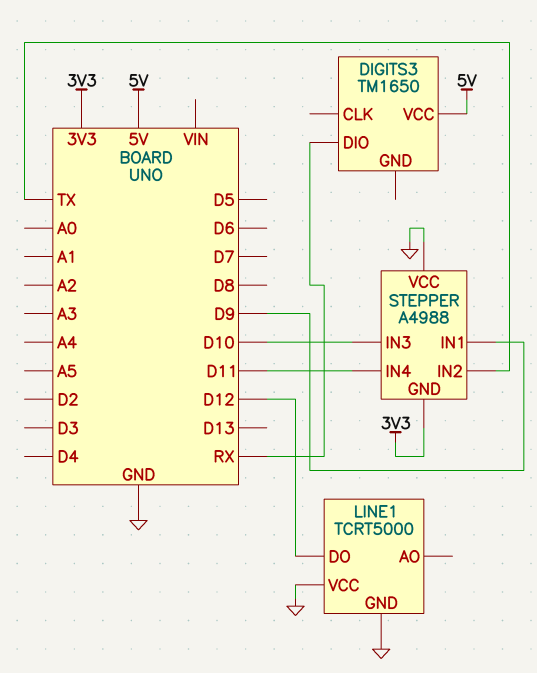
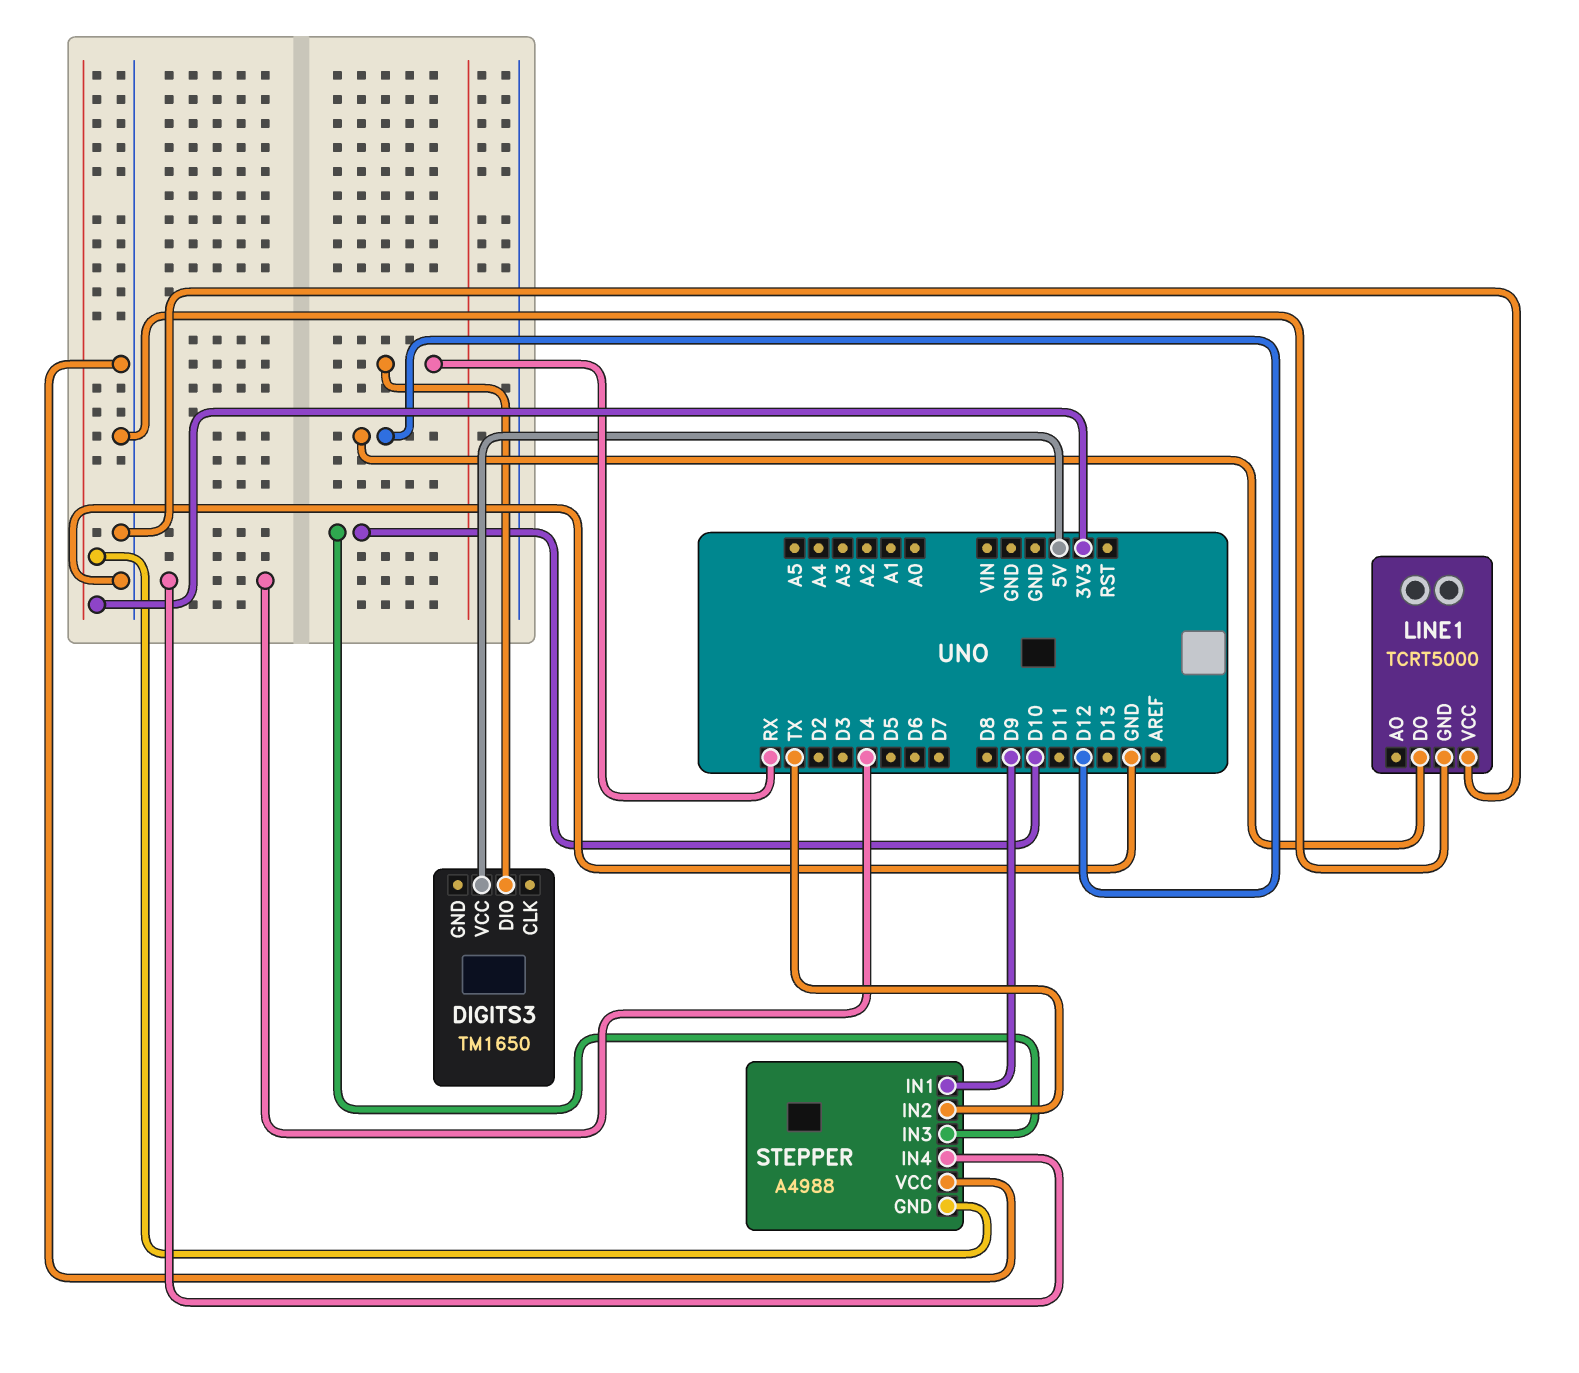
STEPPER pin IN4: D11 -> D4

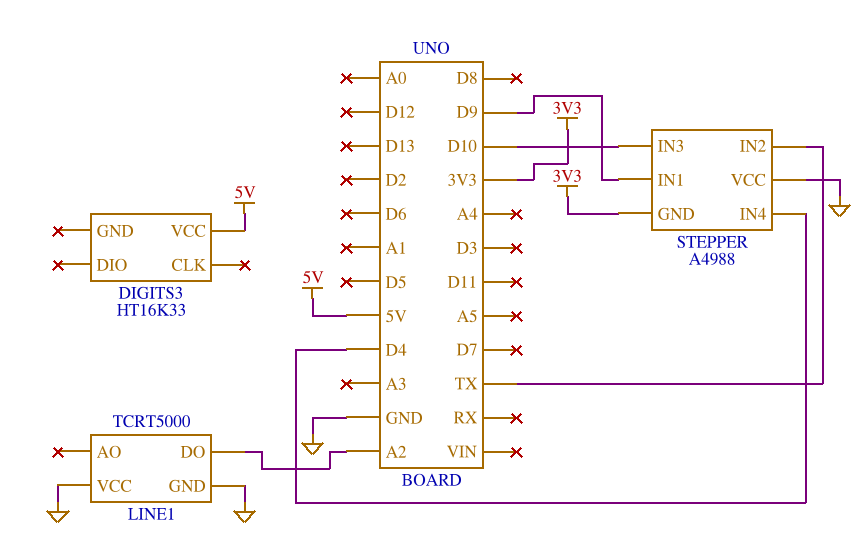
DIGITS3: TM1650 -> HT16K33
DIGITS3 pin DIO: RX -> none
LINE1 pin DO: D12 -> A2

